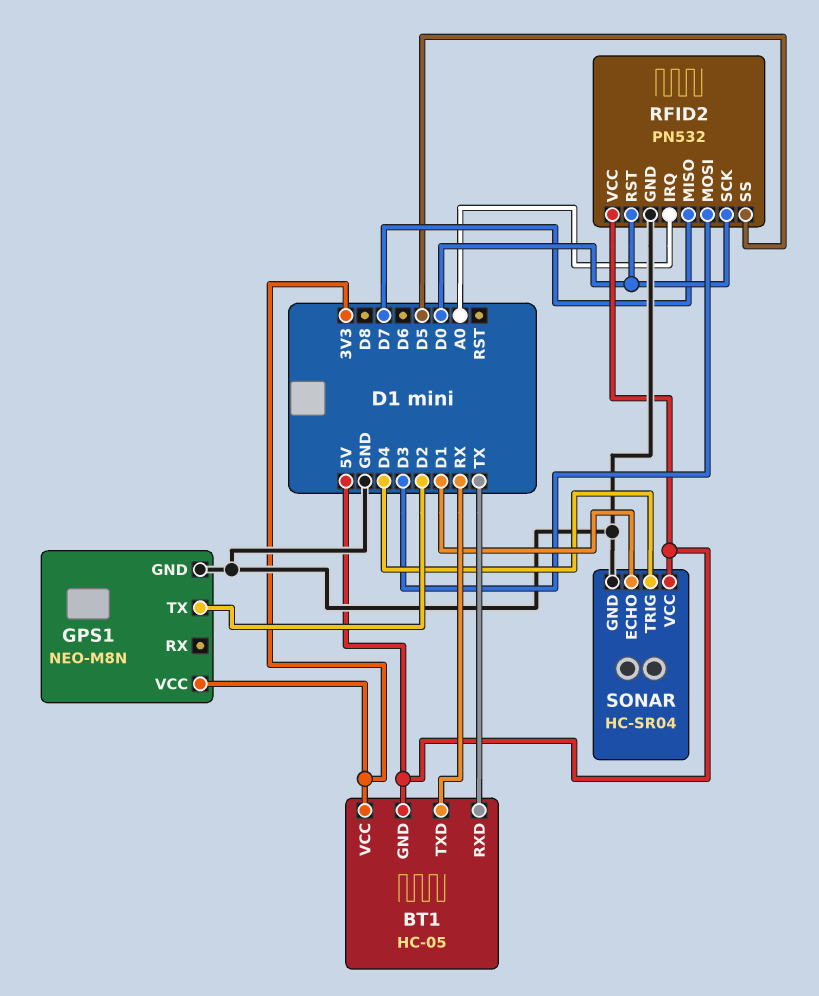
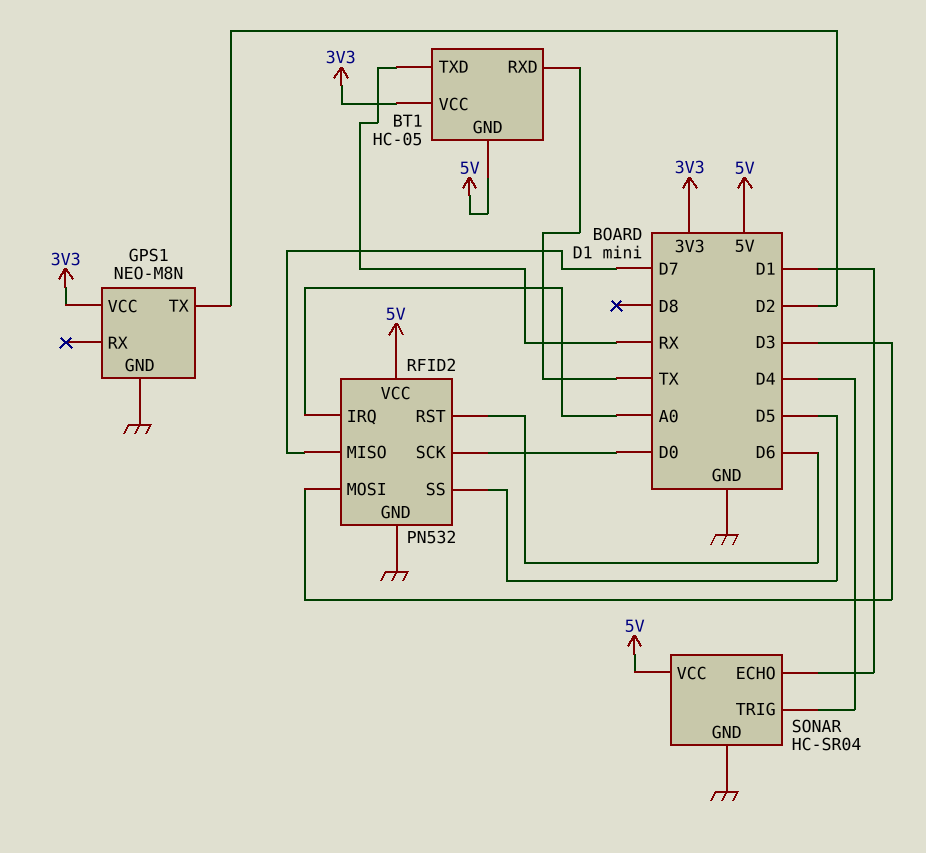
RFID2 pin RST: D0 -> D6

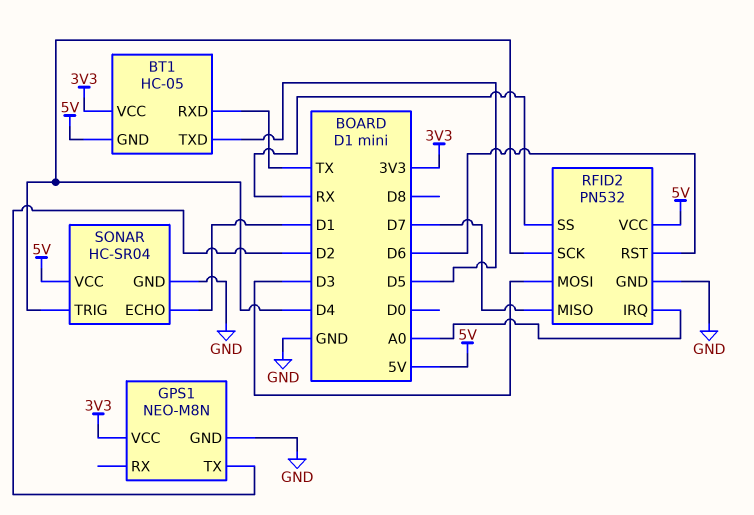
BT1 pin TXD: RX -> D5
RFID2 pin SCK: D0 -> D4
RFID2 pin SS: D5 -> RX

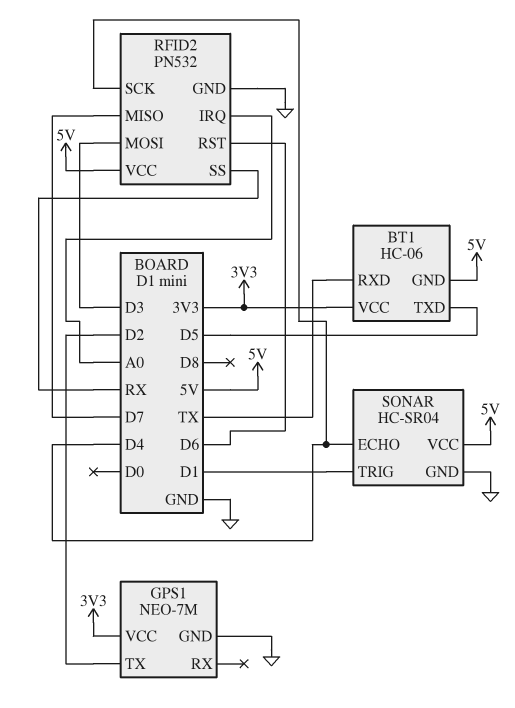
BT1: HC-05 -> HC-06
GPS1: NEO-M8N -> NEO-7M
SONAR pin ECHO: D1 -> D4
SONAR pin TRIG: D4 -> D1

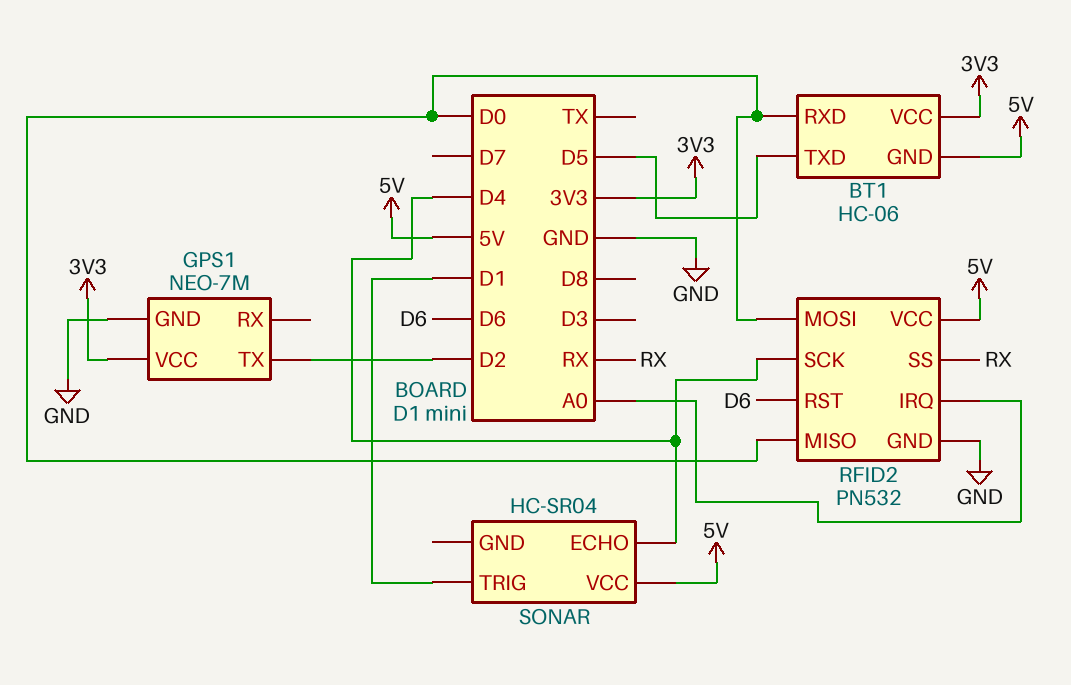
BT1 pin RXD: TX -> D0
RFID2 pin MISO: D7 -> D0
RFID2 pin MOSI: D3 -> D0
SONAR pin GND: GND -> none

